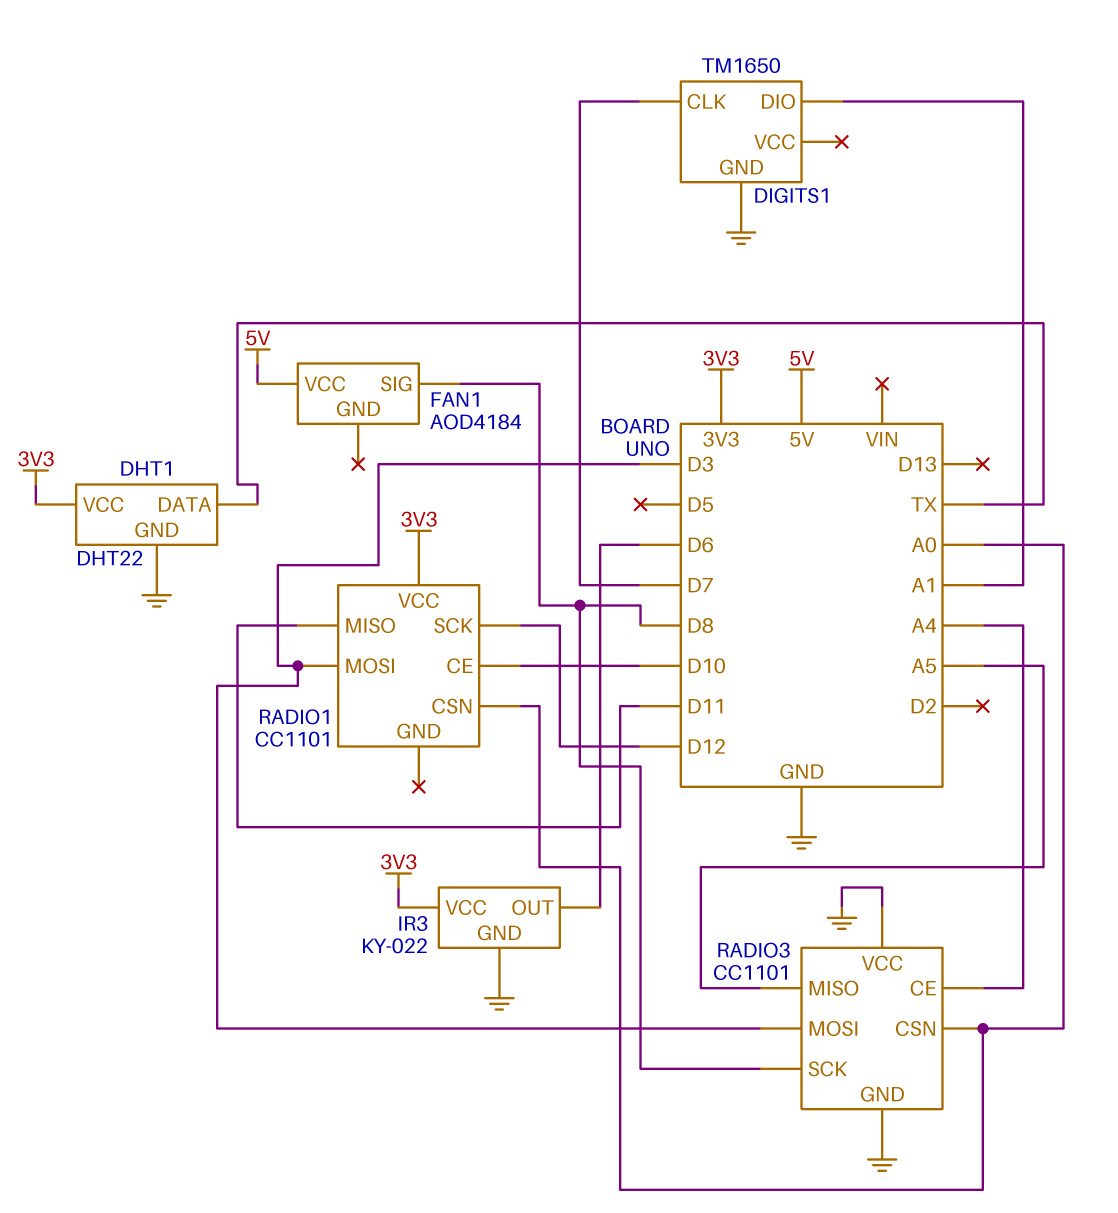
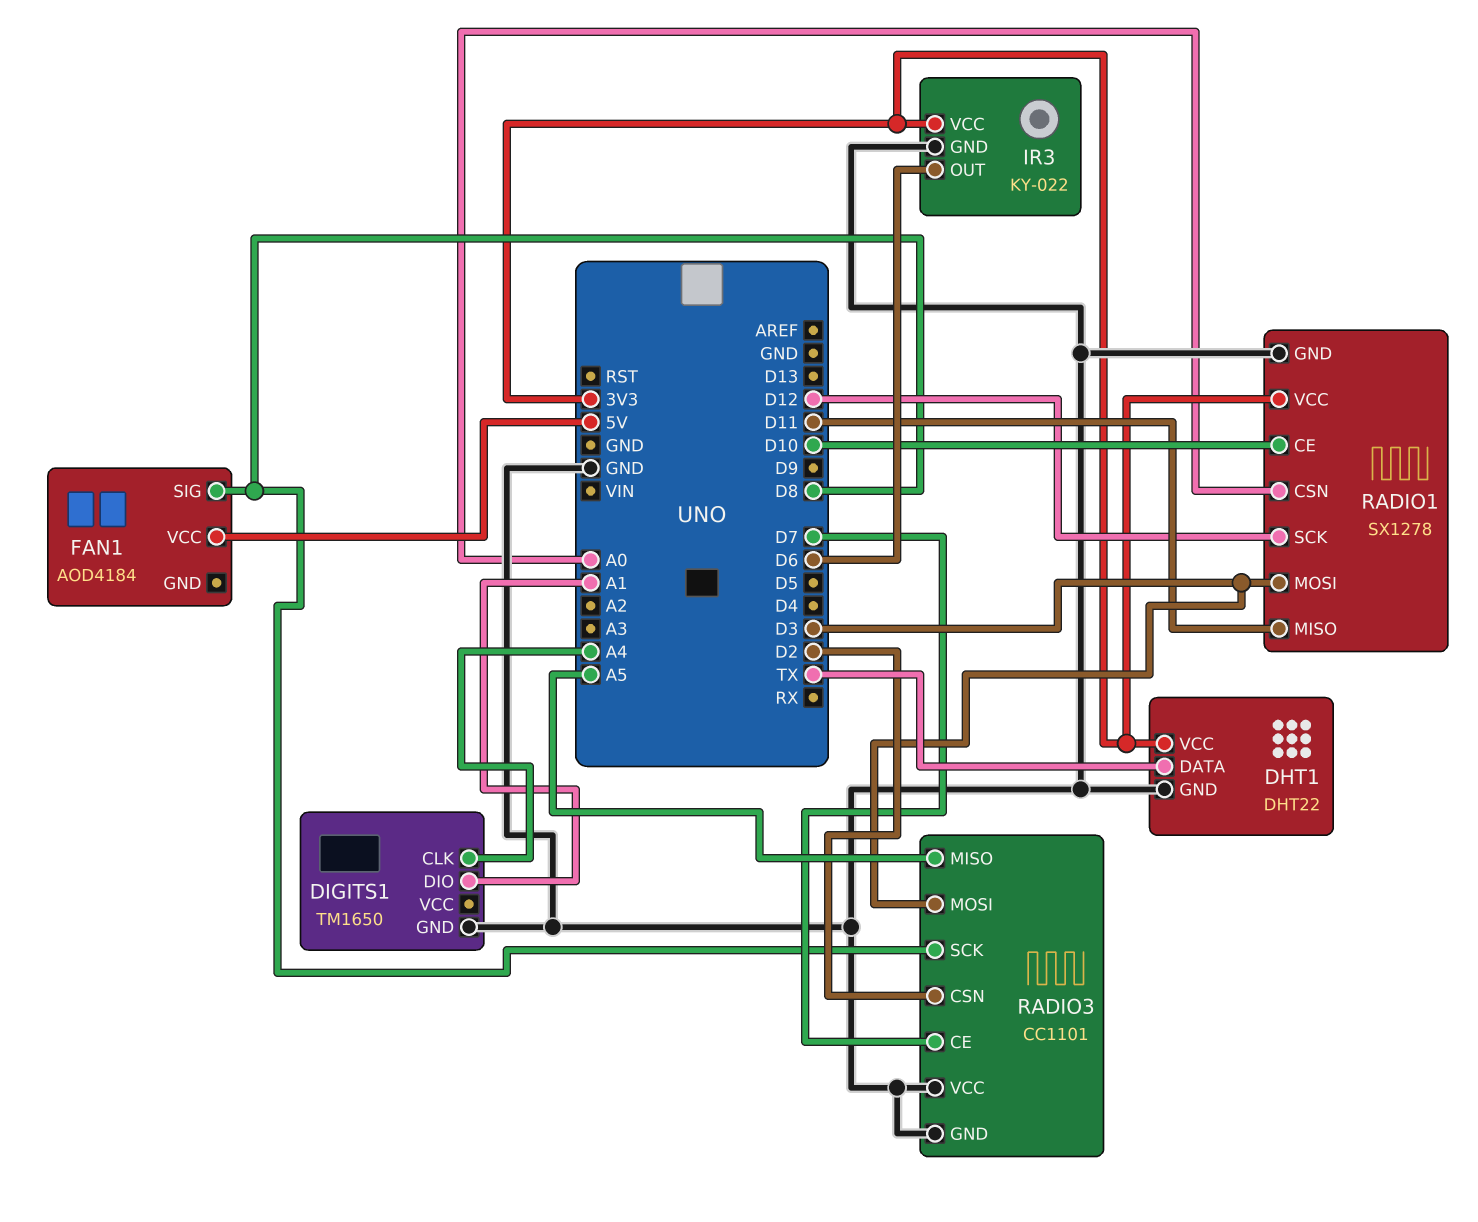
DIGITS1 pin CLK: D7 -> A4
RADIO1: CC1101 -> SX1278
RADIO1 pin GND: none -> GND
RADIO3 pin CE: A4 -> D7
RADIO3 pin CSN: A0 -> D2

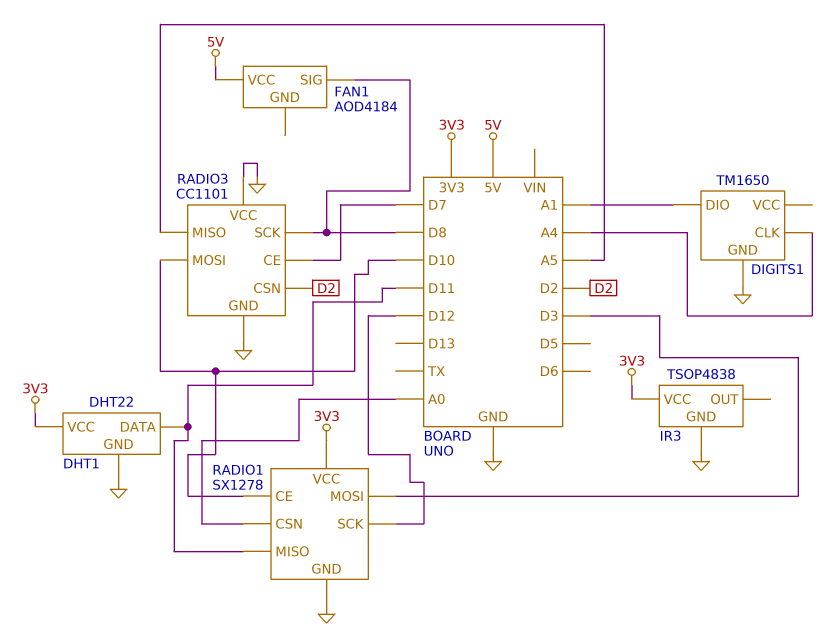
DHT1 pin DATA: TX -> D11
IR3: KY-022 -> TSOP4838
IR3 pin OUT: D6 -> none
RADIO3 pin MOSI: D3 -> D10

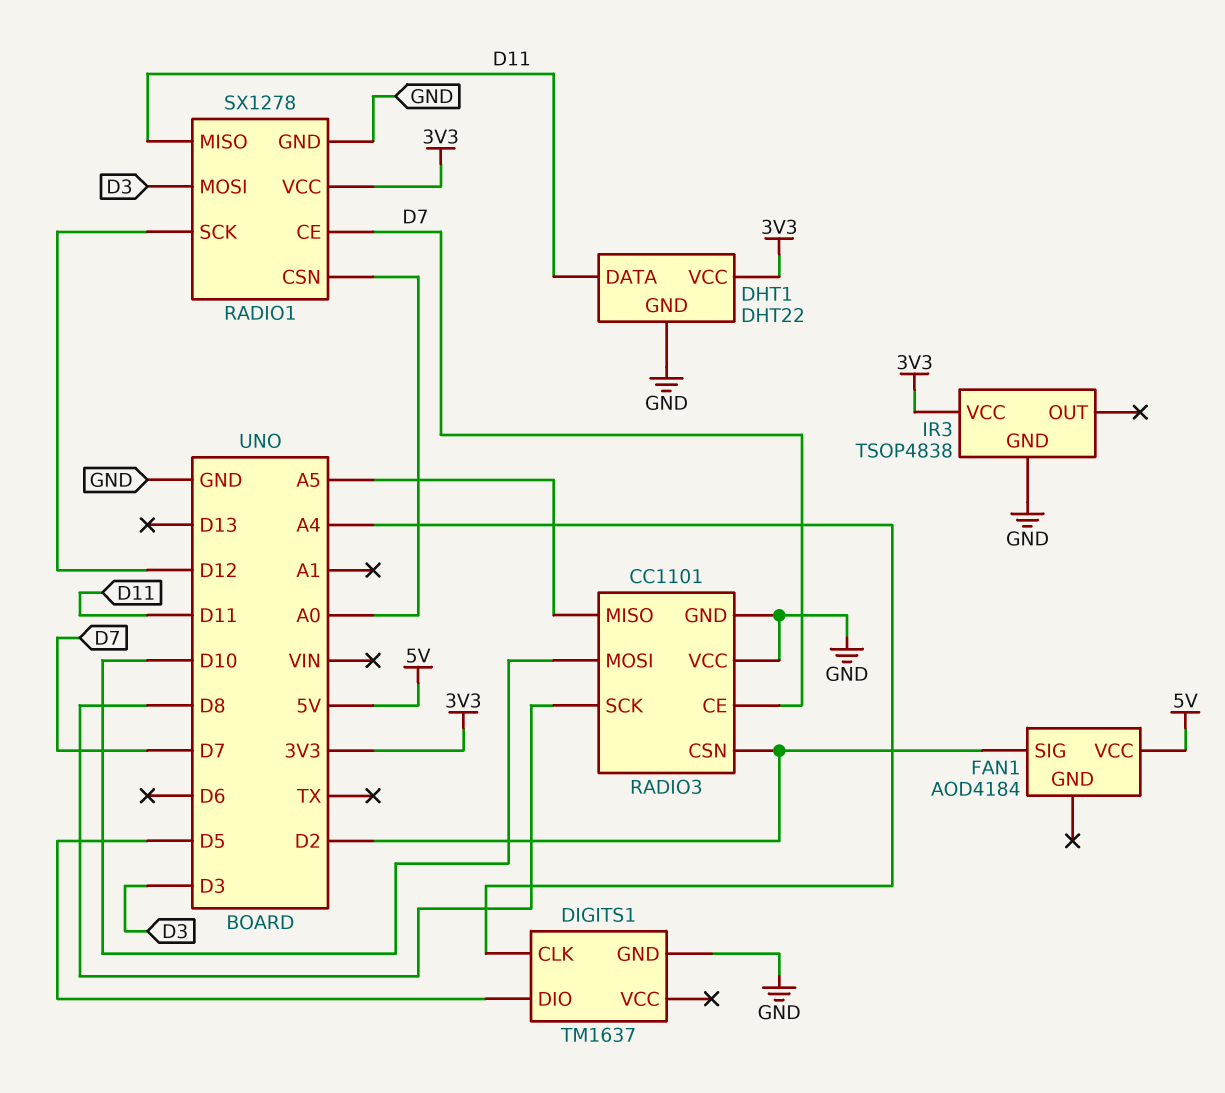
DIGITS1: TM1650 -> TM1637
DIGITS1 pin DIO: A1 -> D5
FAN1 pin SIG: D8 -> D2
RADIO1 pin CE: D10 -> D7

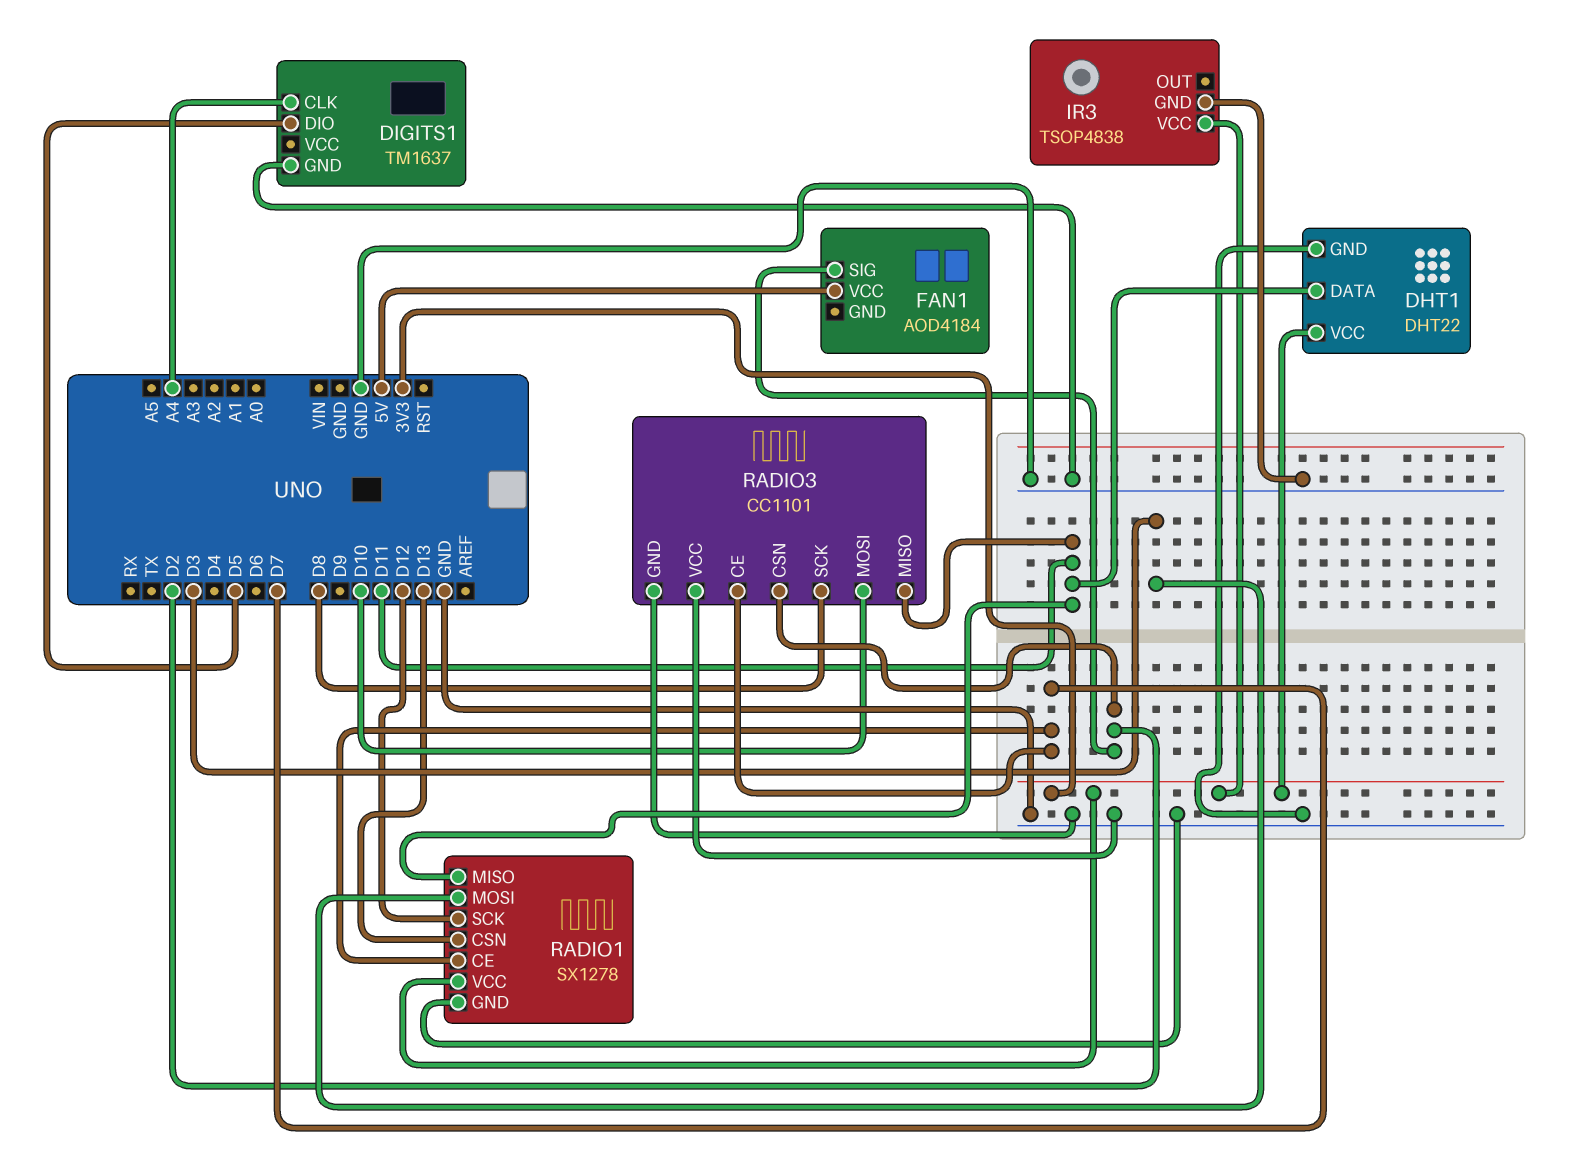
RADIO1 pin CSN: A0 -> D13
RADIO3 pin MISO: A5 -> D11

